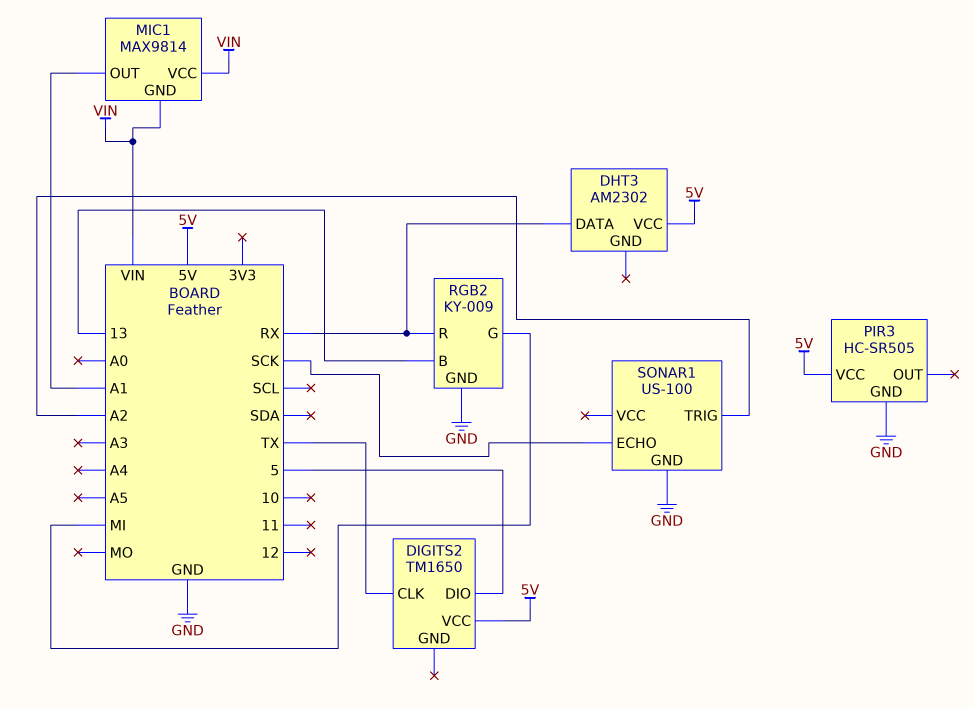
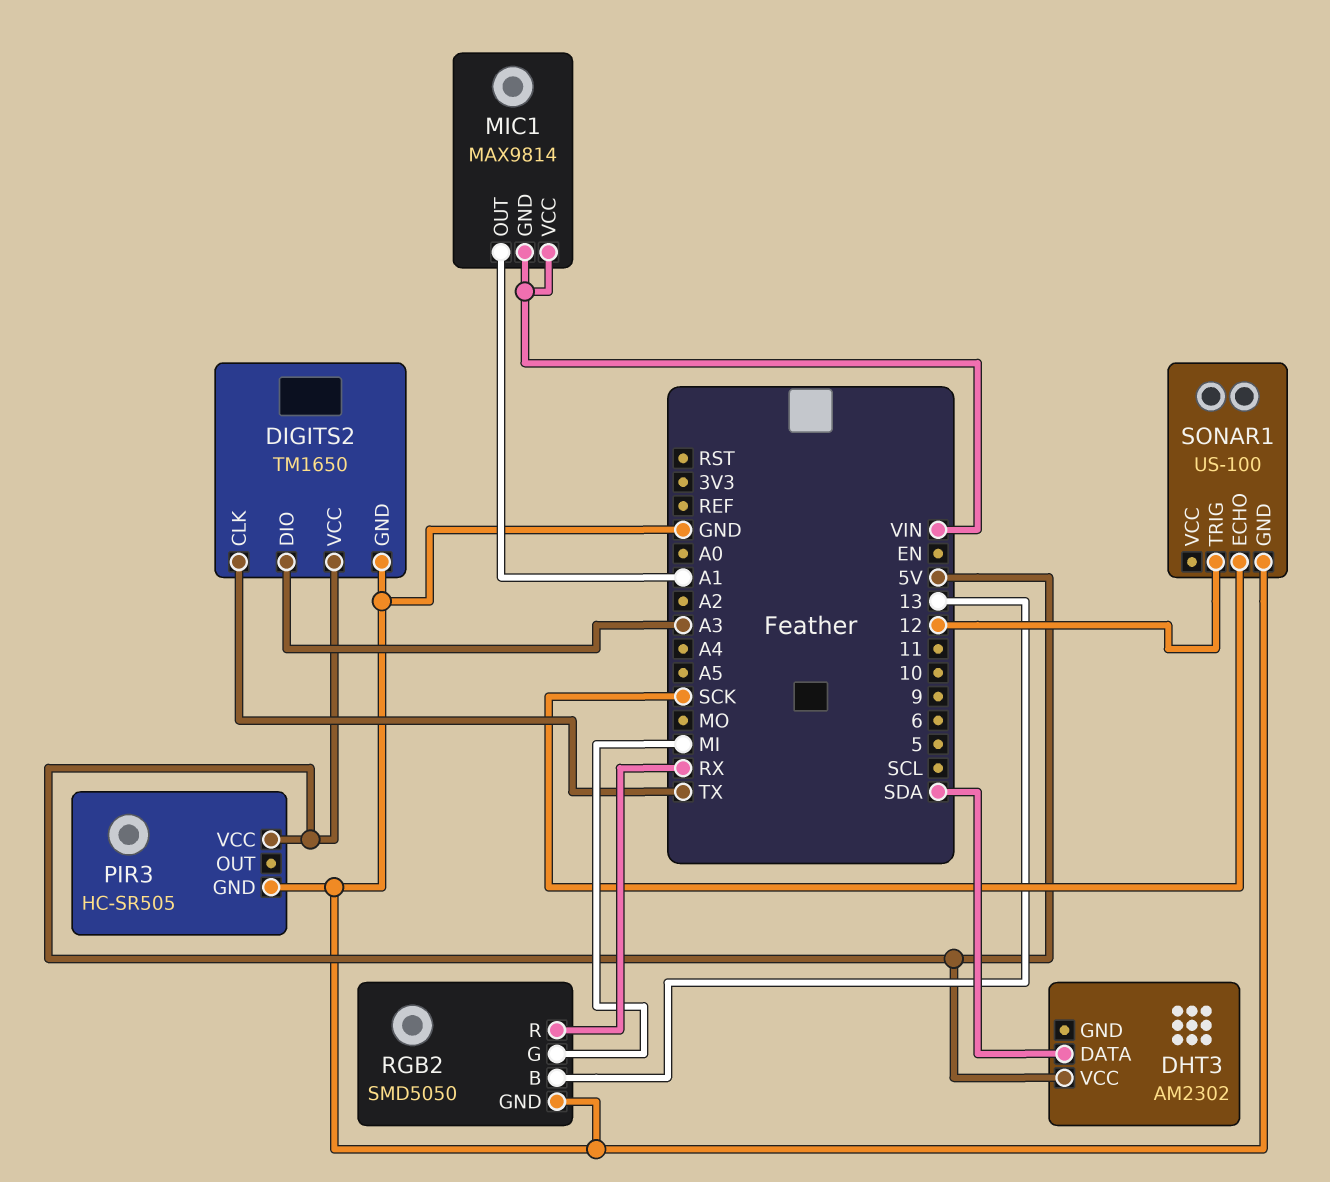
DHT3 pin DATA: RX -> SDA
DIGITS2 pin DIO: 5 -> A3
DIGITS2 pin GND: none -> GND
RGB2: KY-009 -> SMD5050
SONAR1 pin TRIG: A2 -> 12

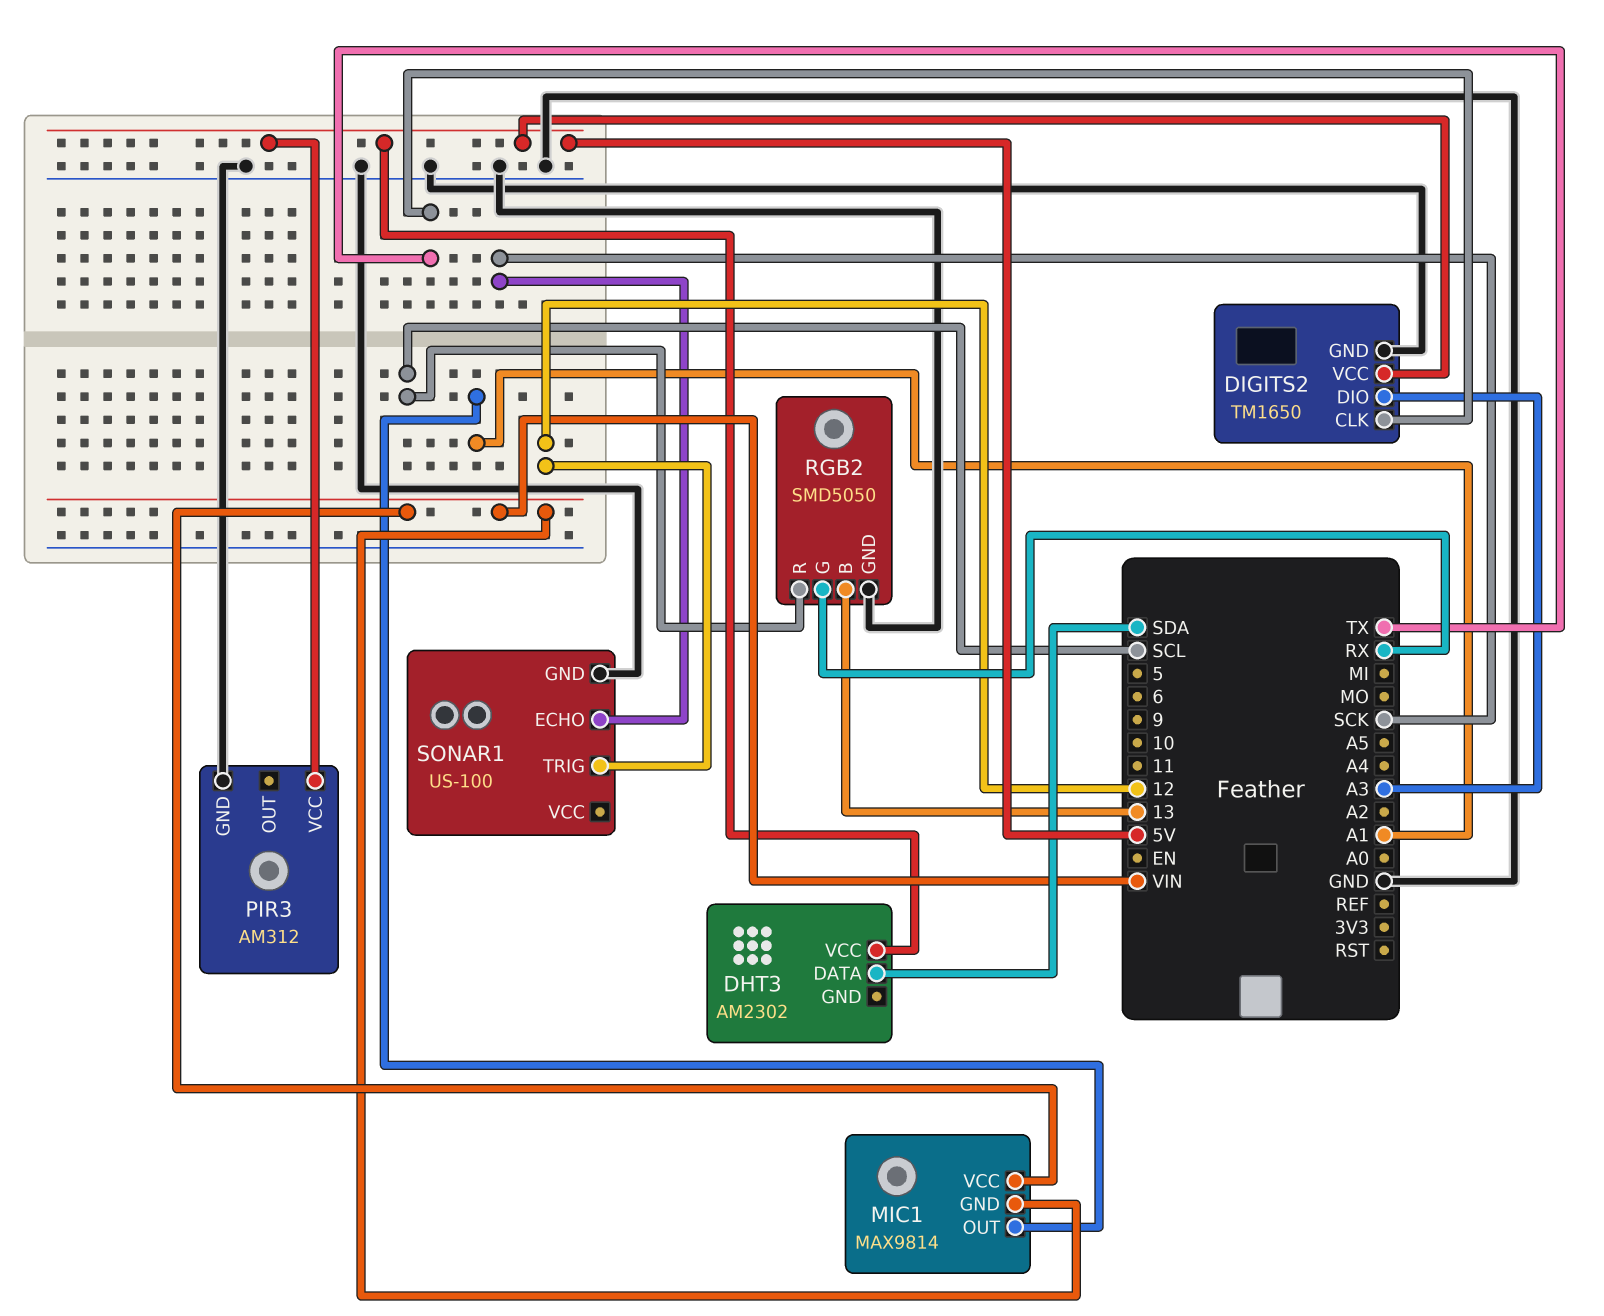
PIR3: HC-SR505 -> AM312
RGB2 pin G: MI -> RX
RGB2 pin R: RX -> SCL

